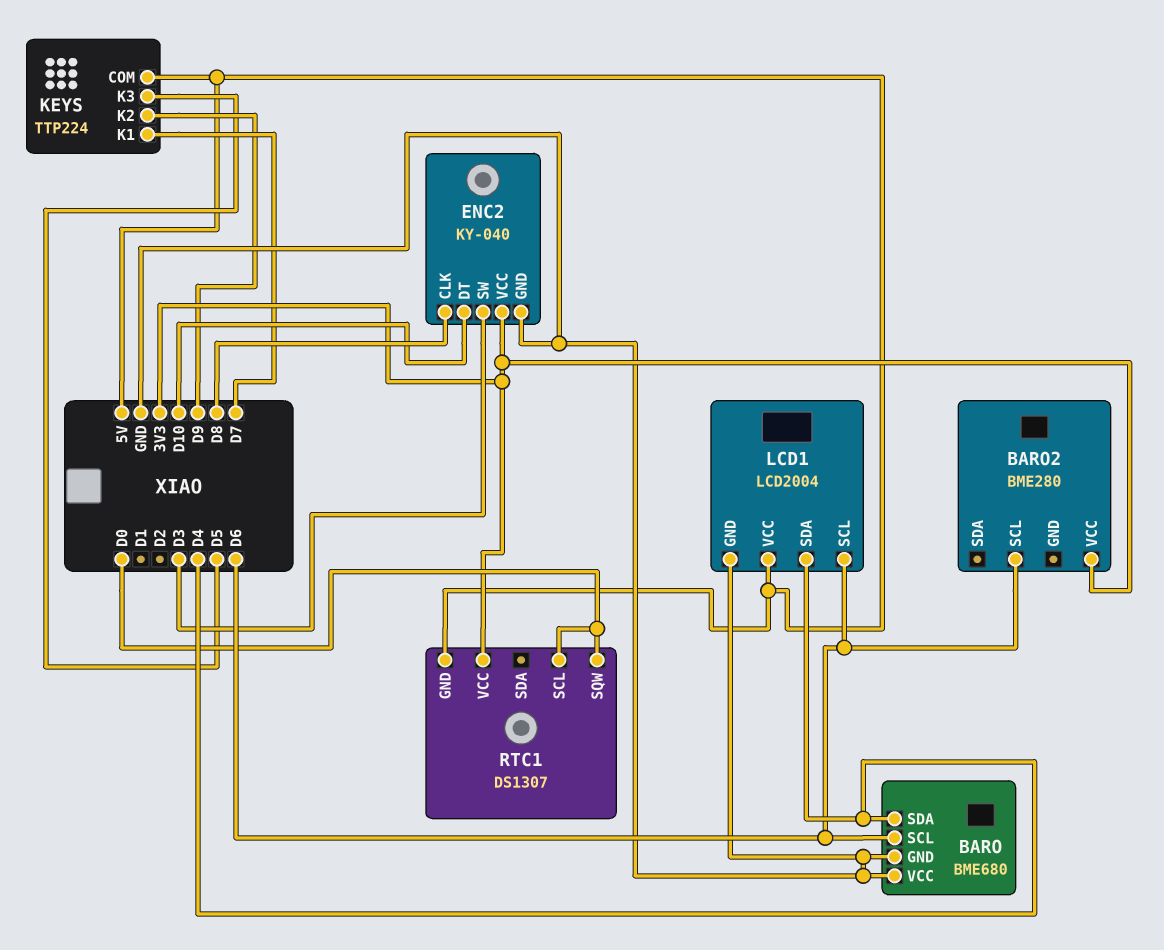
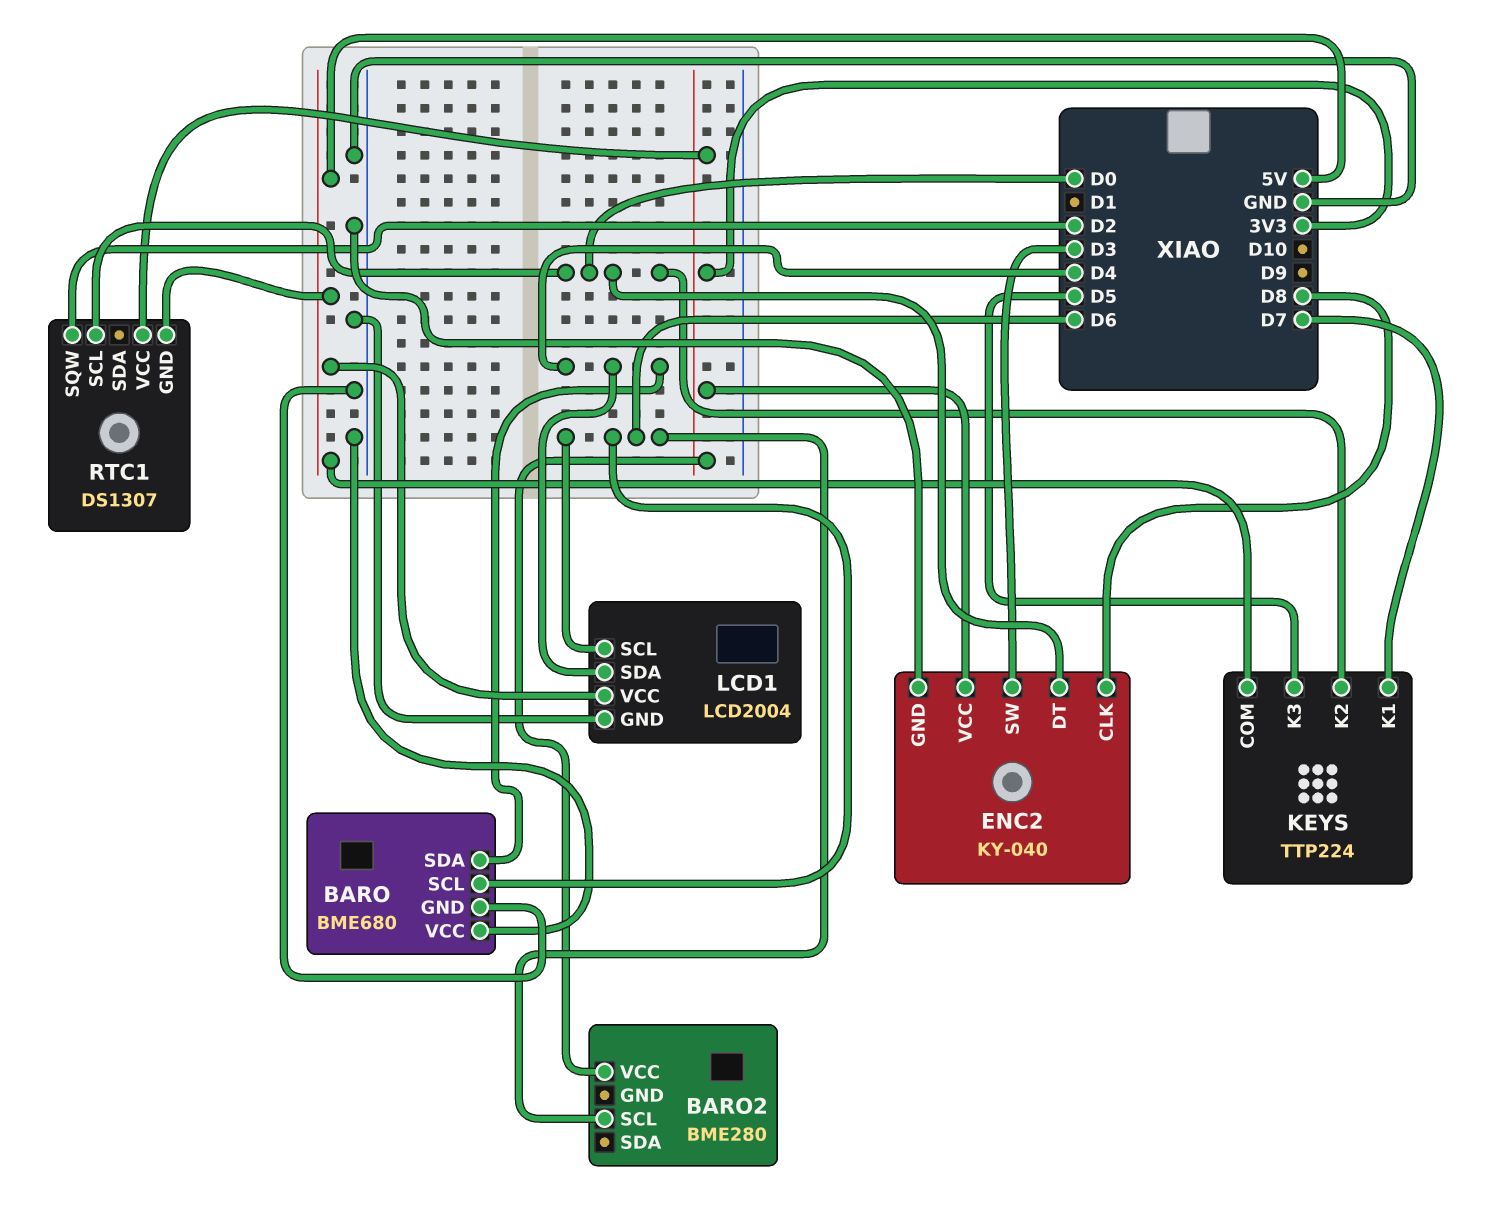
ENC2 pin DT: D10 -> D0
KEYS pin K2: D9 -> D0
RTC1 pin SQW: D0 -> D2

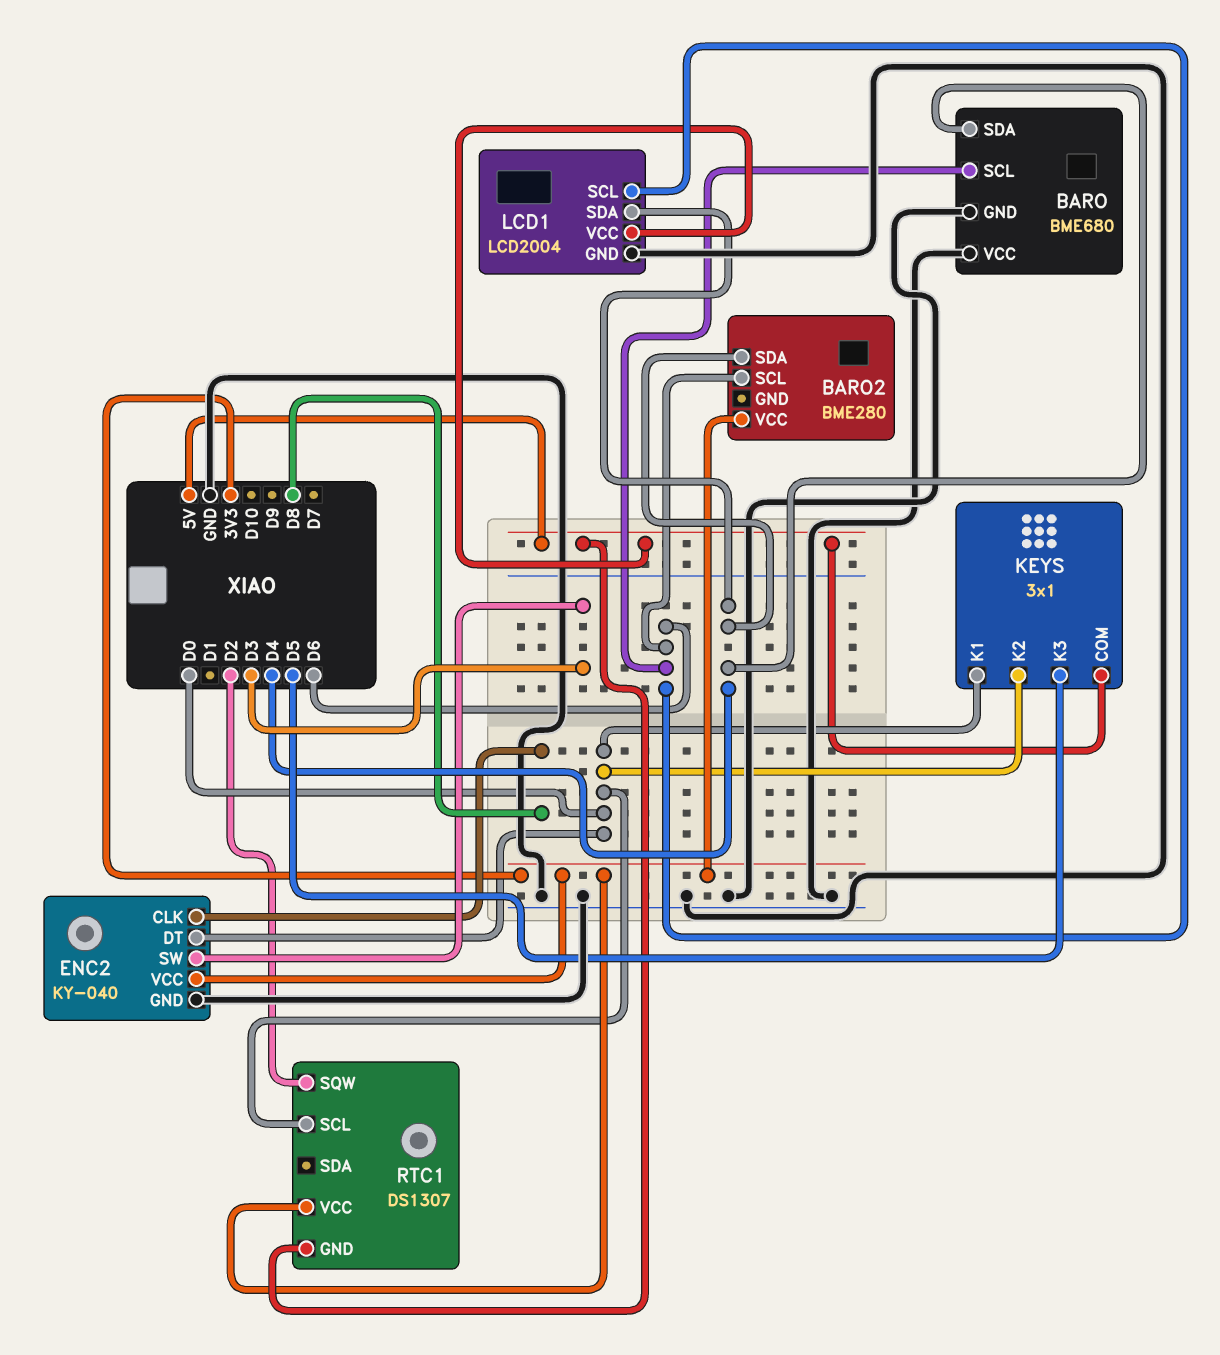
BARO2 pin SDA: none -> D4
KEYS: TTP224 -> 3x1
KEYS pin K1: D7 -> D0

